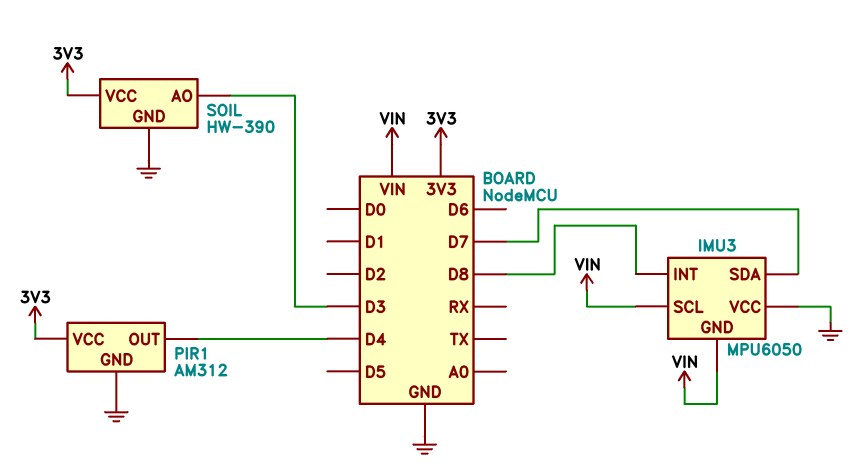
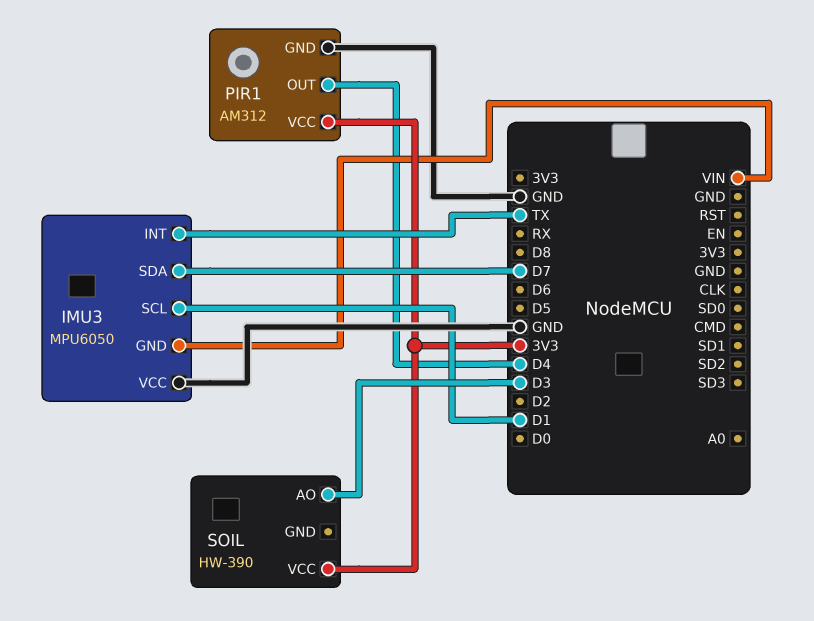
IMU3 pin INT: D8 -> TX
IMU3 pin SCL: VIN -> D1
SOIL pin GND: GND -> none

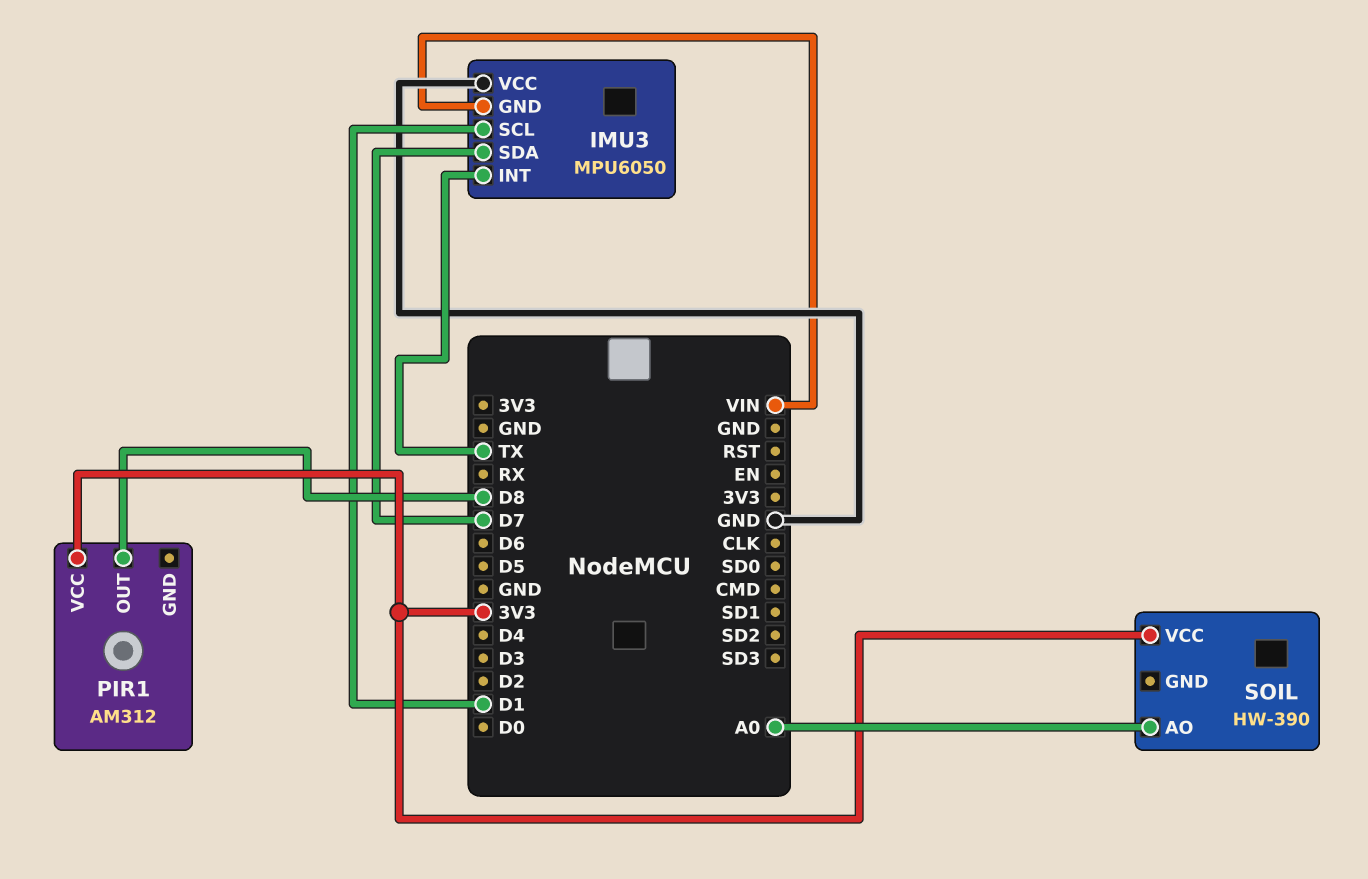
PIR1 pin GND: GND -> none
PIR1 pin OUT: D4 -> D8
SOIL pin AO: D3 -> A0

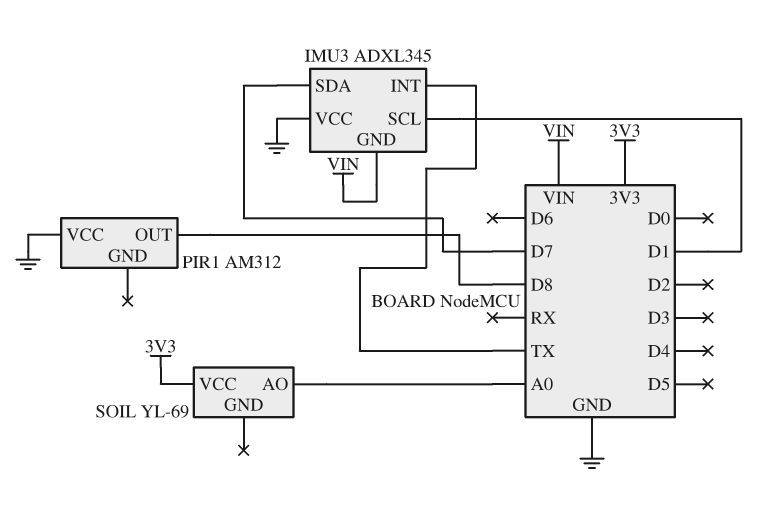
IMU3: MPU6050 -> ADXL345
PIR1 pin VCC: 3V3 -> GND
SOIL: HW-390 -> YL-69

